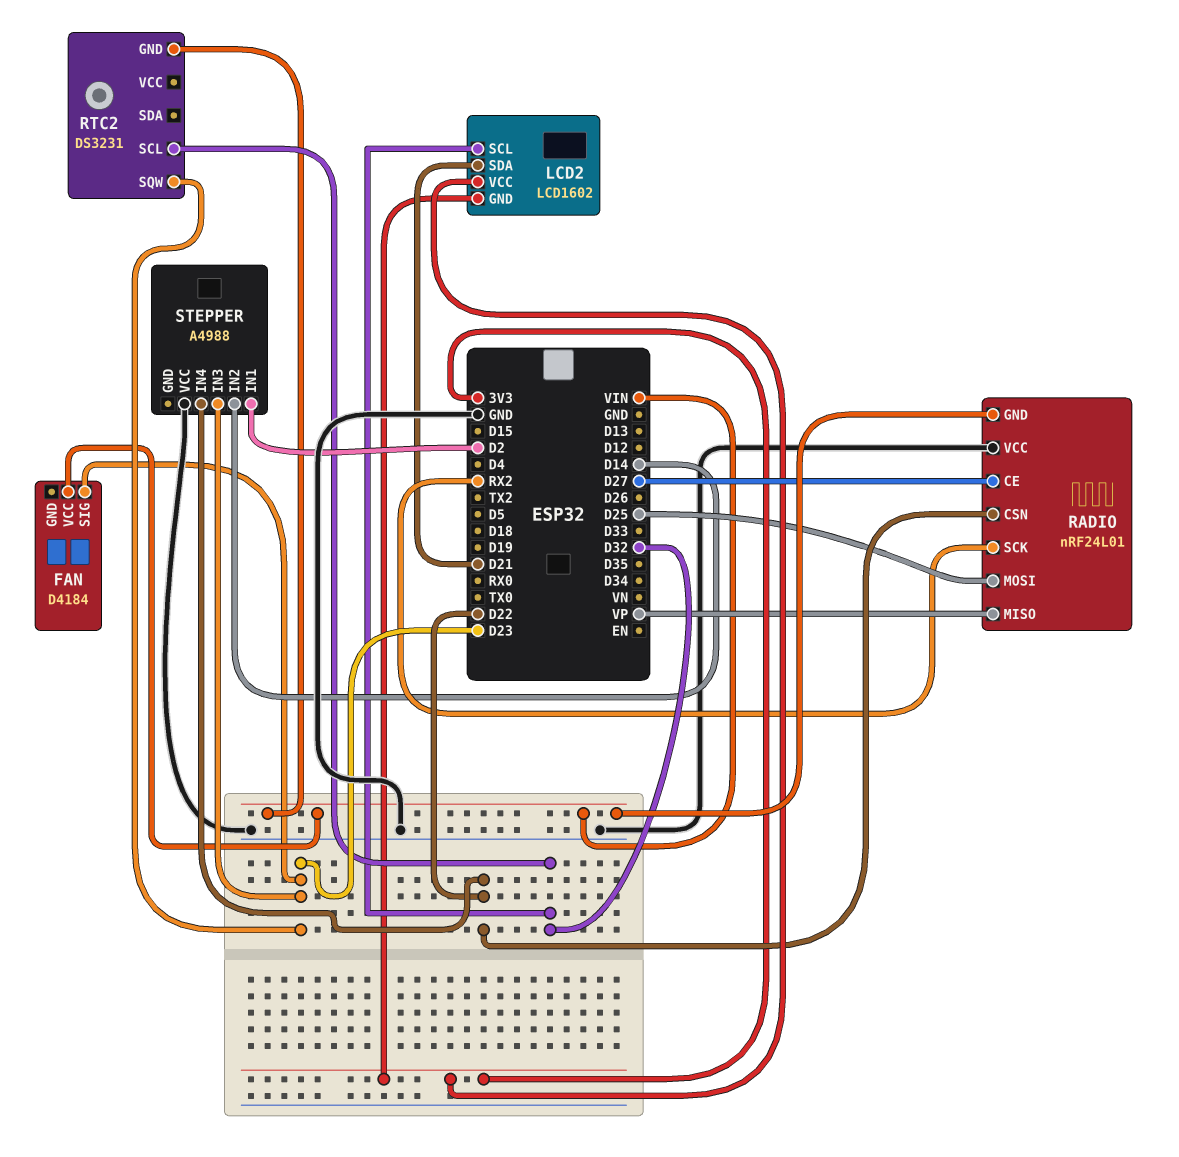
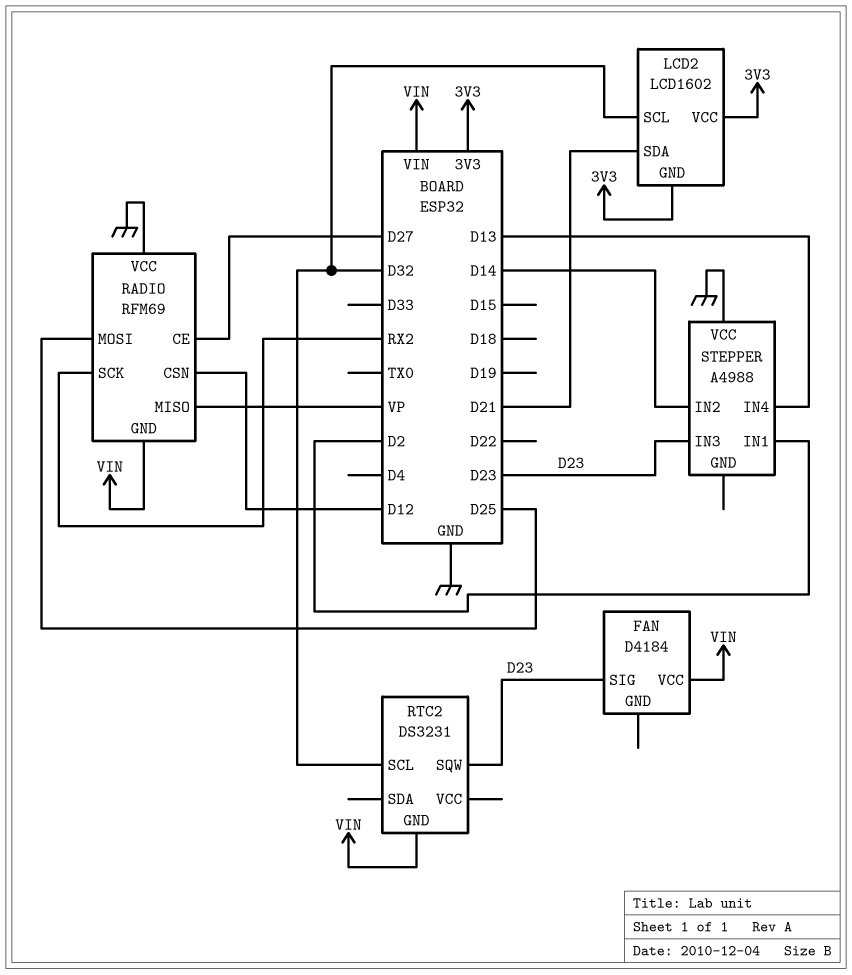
RADIO: nRF24L01 -> RFM69
RADIO pin CSN: D22 -> D12
STEPPER pin IN4: D22 -> D13

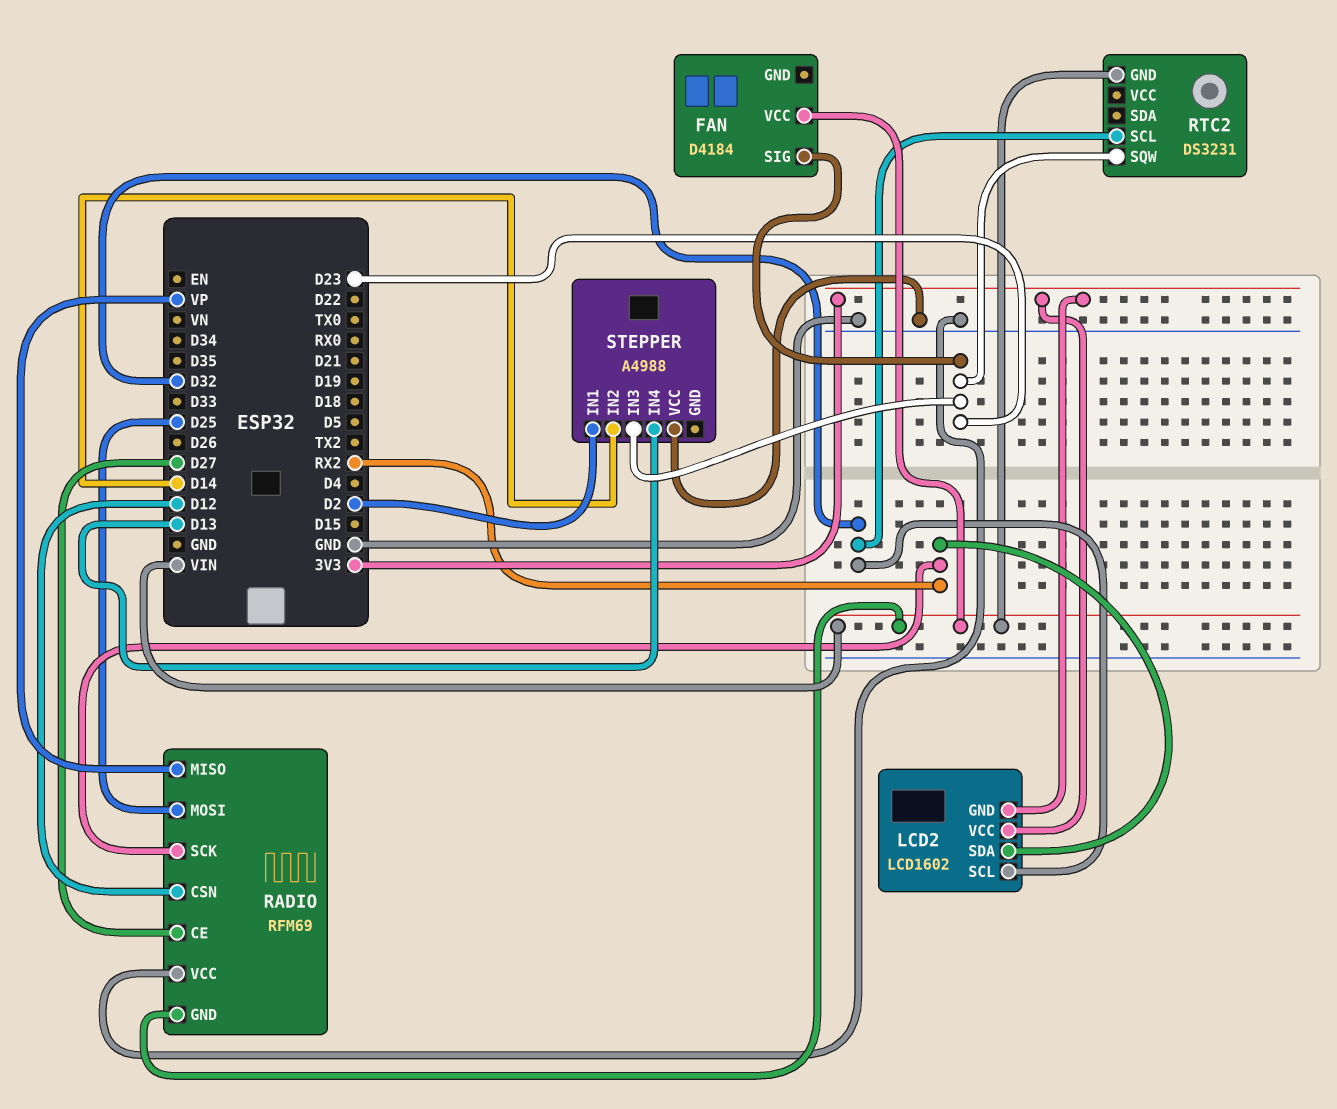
LCD2 pin SDA: D21 -> RX2

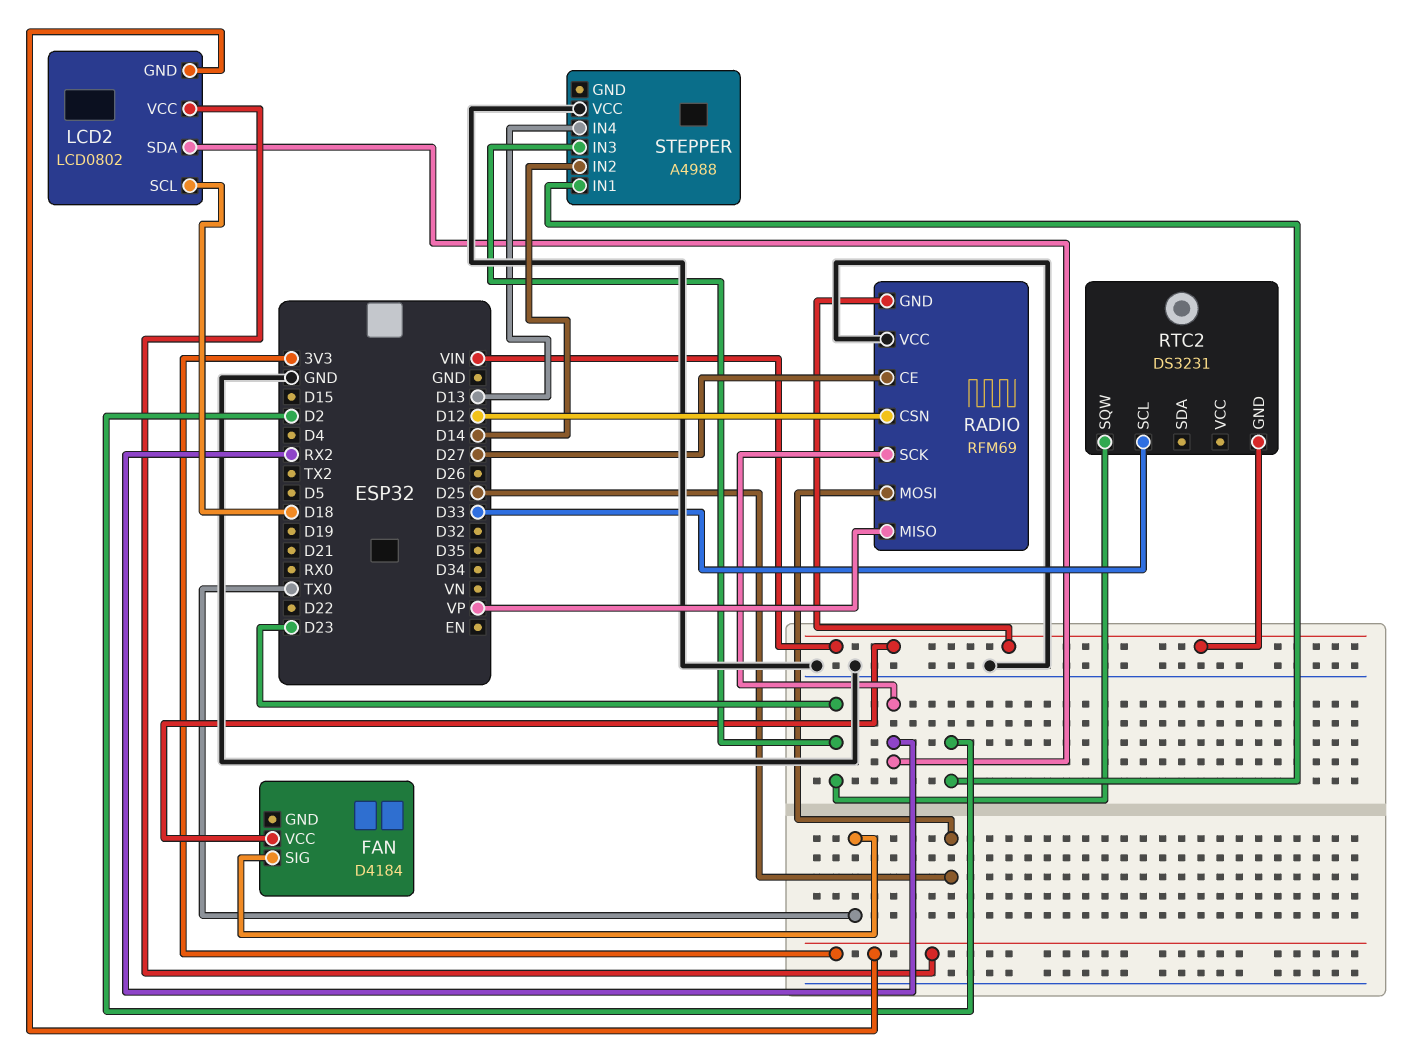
FAN pin SIG: D23 -> TX0
LCD2: LCD1602 -> LCD0802
LCD2 pin SCL: D32 -> D18
RTC2 pin SCL: D32 -> D33

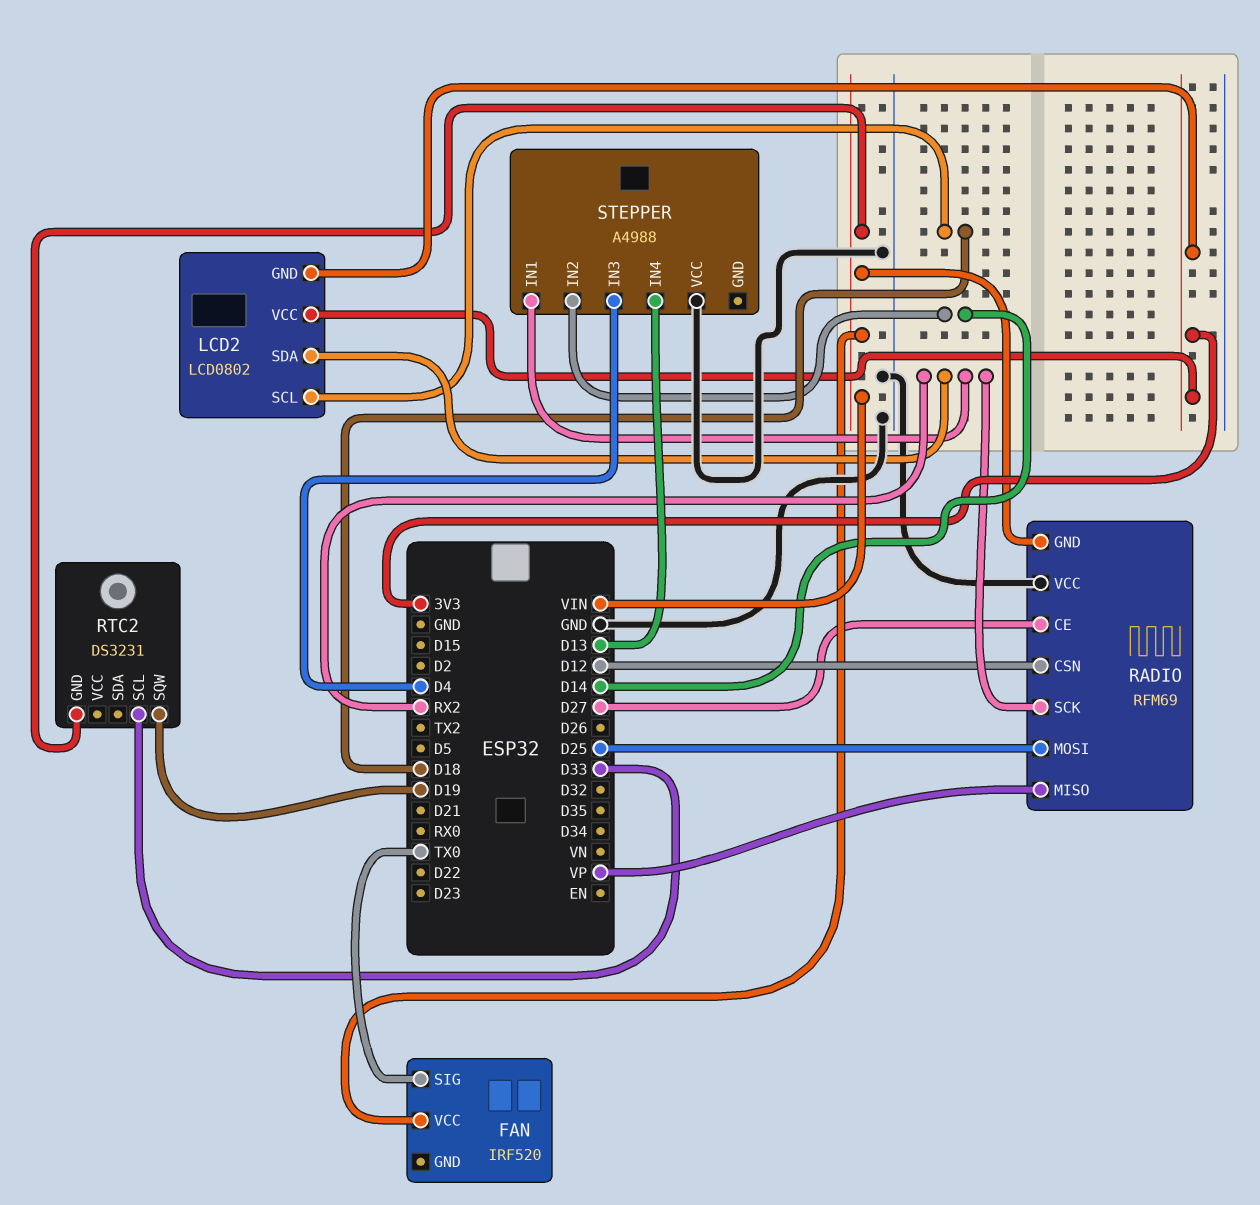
FAN: D4184 -> IRF520
RTC2 pin SQW: D23 -> D19
STEPPER pin IN1: D2 -> RX2
STEPPER pin IN3: D23 -> D4

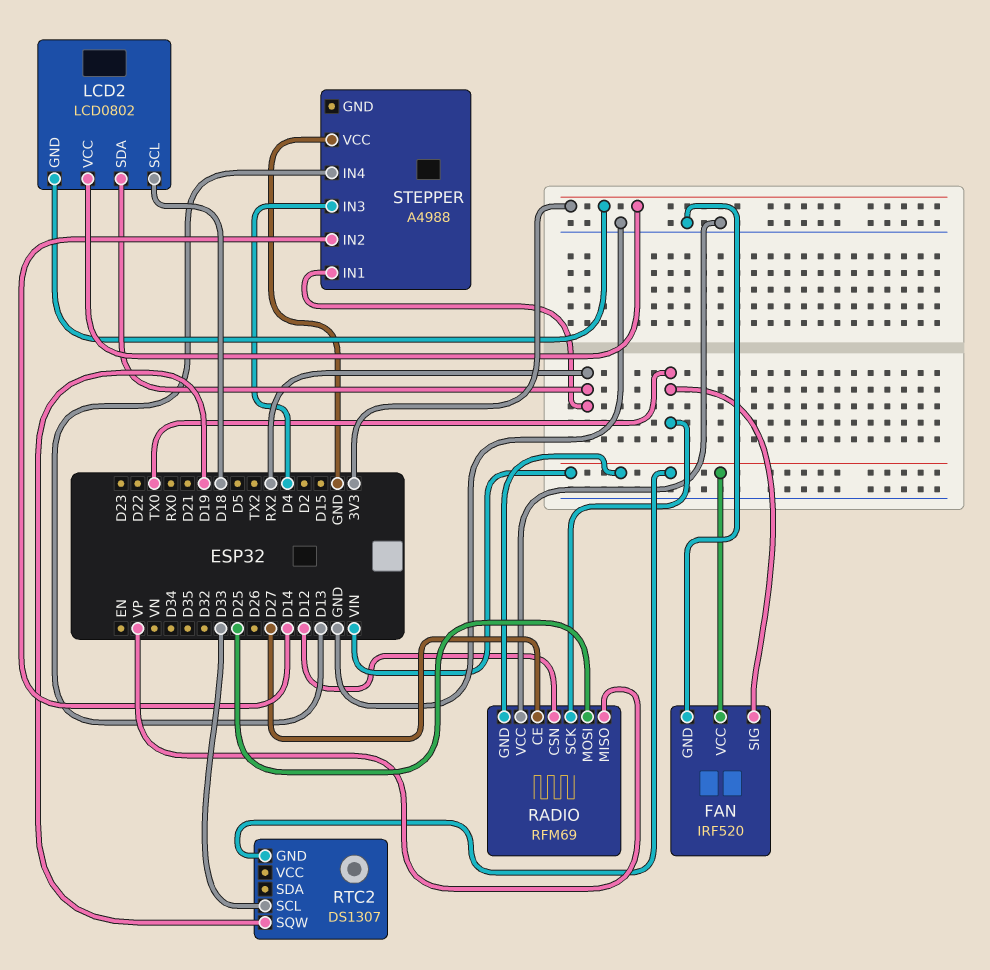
FAN pin GND: none -> GND
RADIO pin SCK: RX2 -> TX0
RTC2: DS3231 -> DS1307

